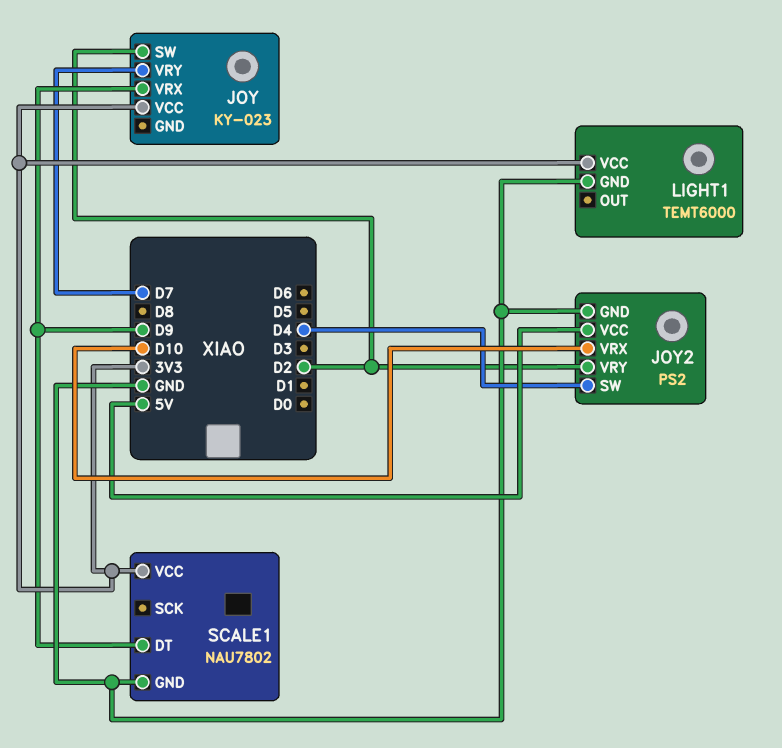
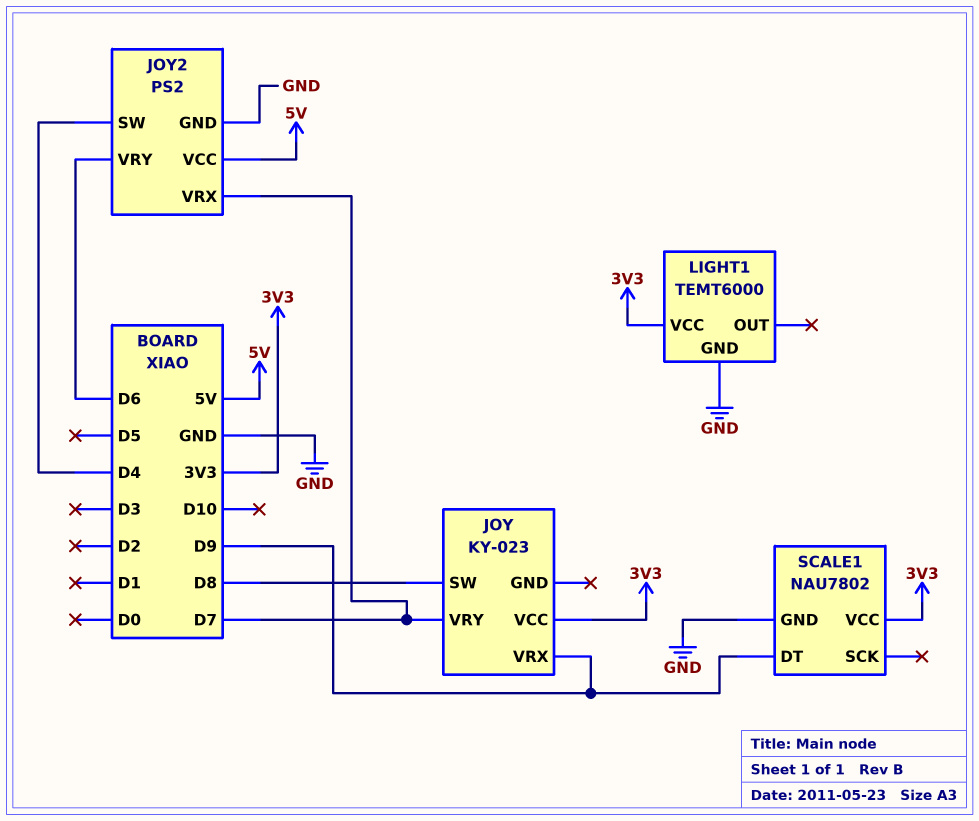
JOY pin SW: D2 -> D8
JOY2 pin VRX: D10 -> D7
JOY2 pin VRY: D2 -> D6

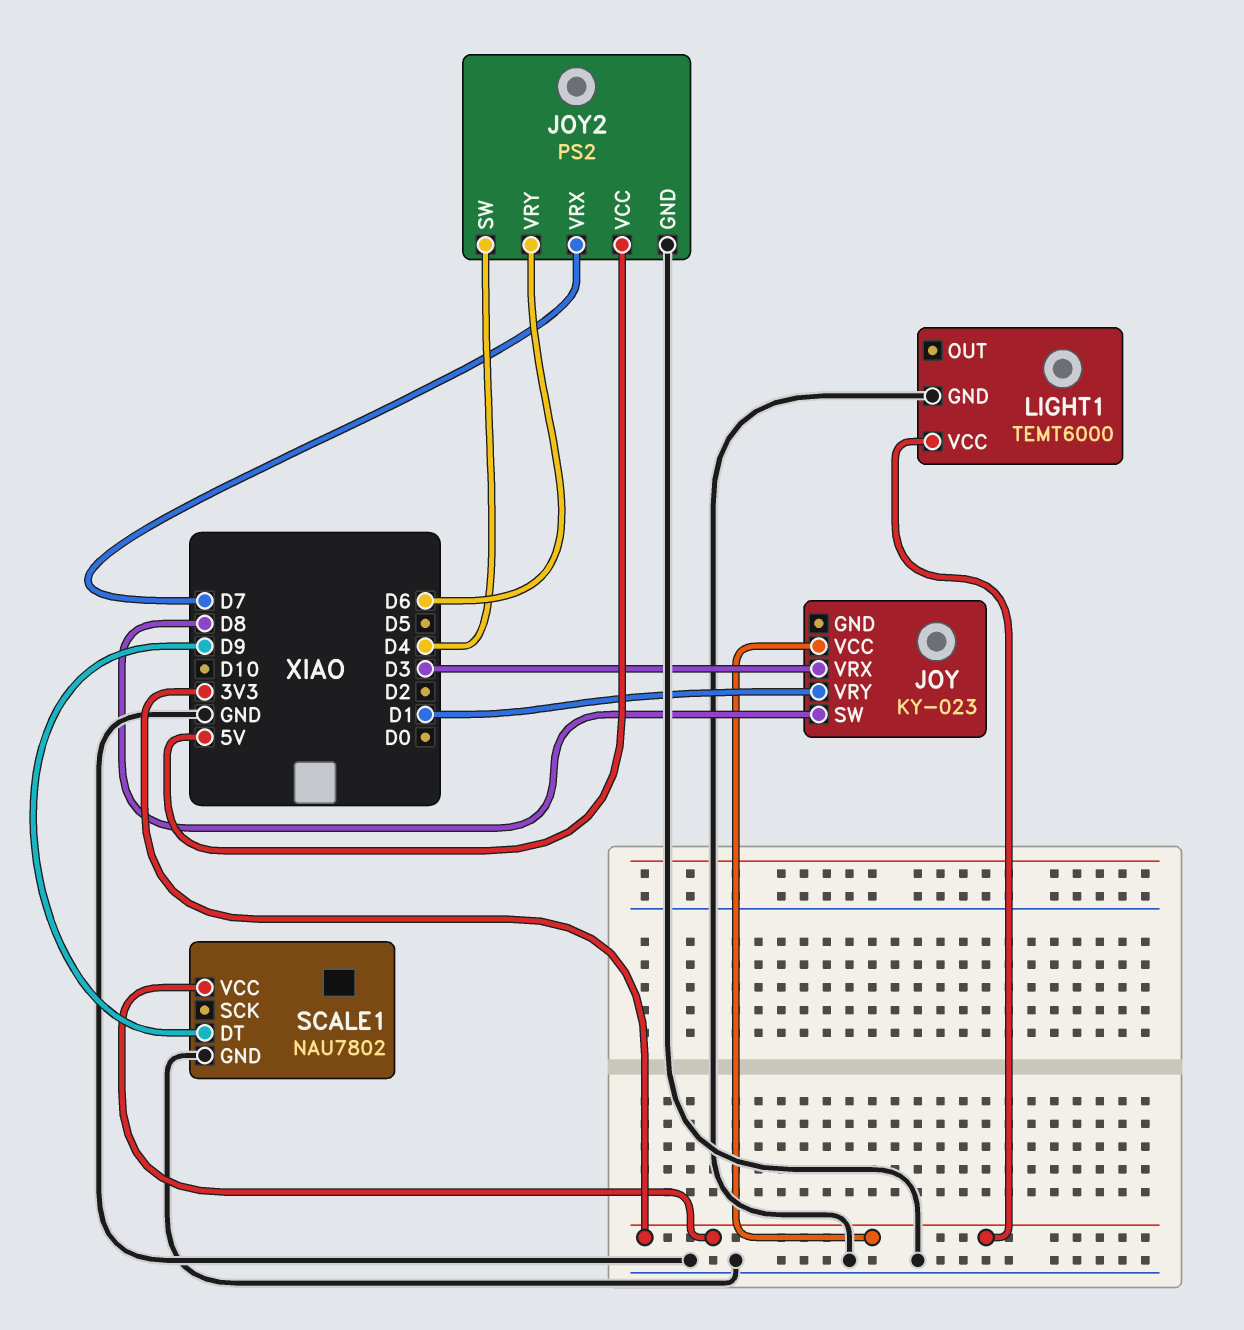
JOY pin VRX: D9 -> D3
JOY pin VRY: D7 -> D1

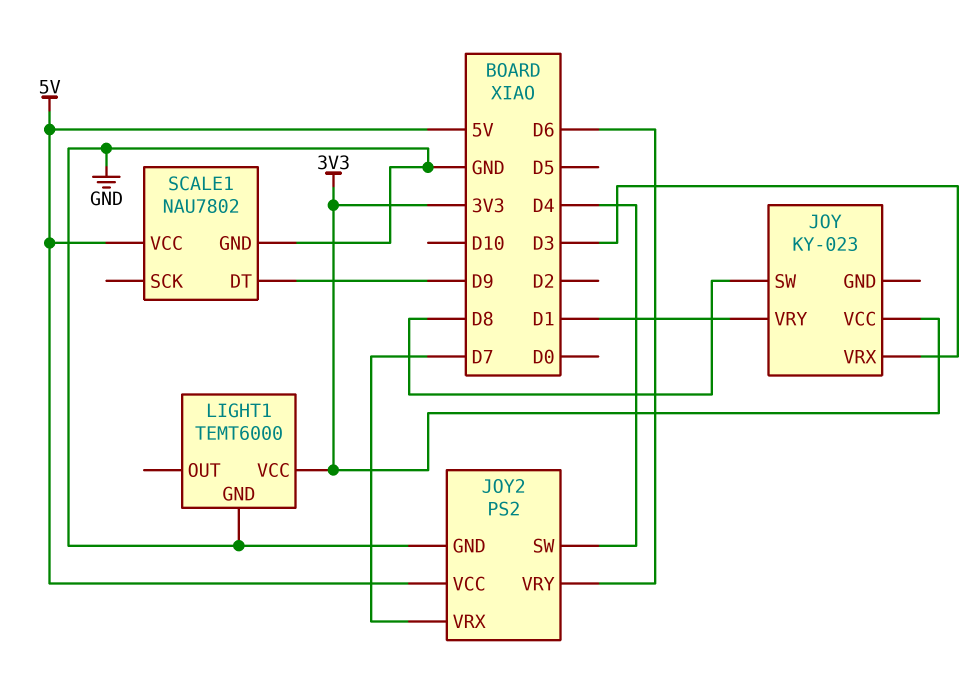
SCALE1 pin VCC: 3V3 -> 5V

